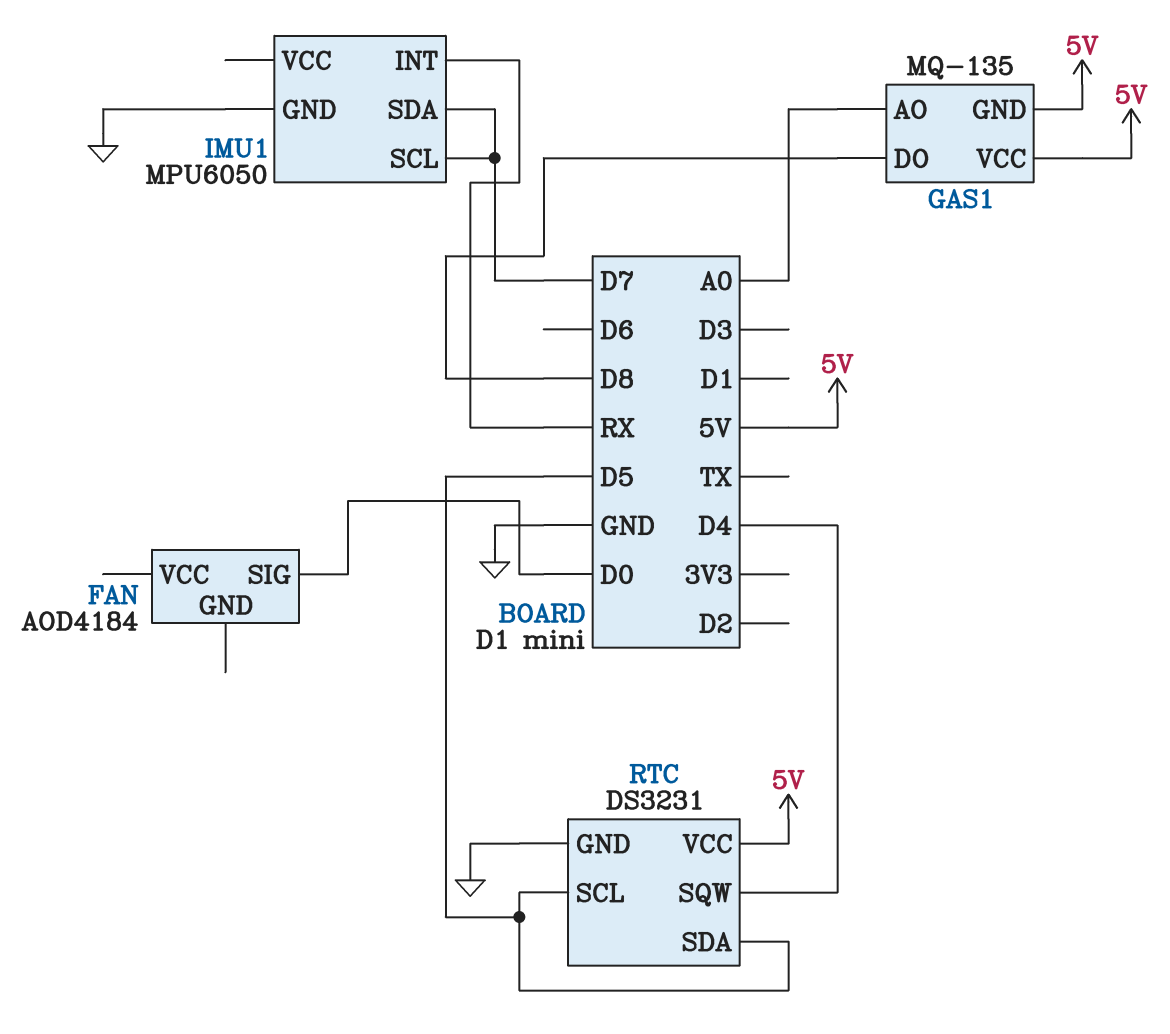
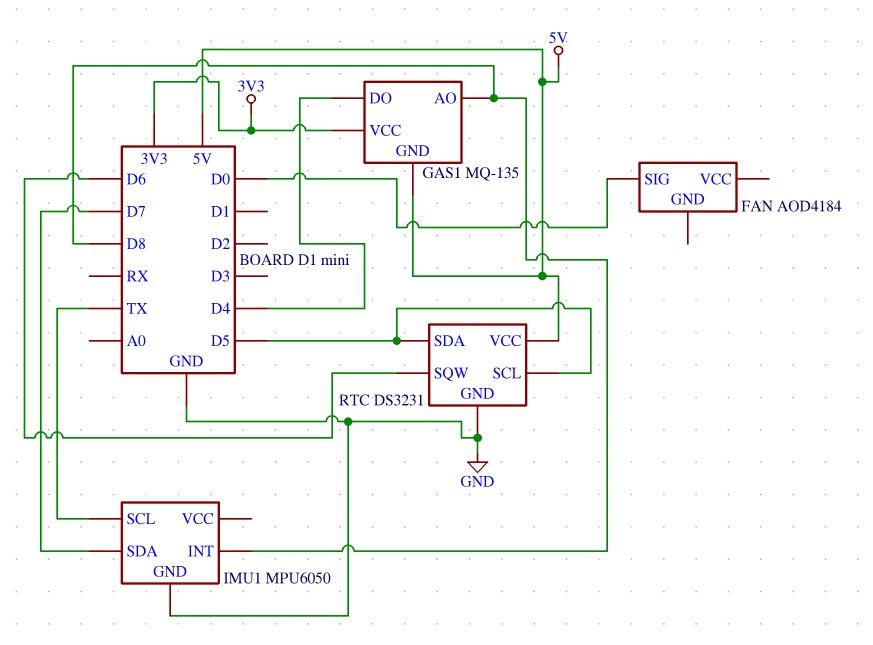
GAS1 pin AO: A0 -> D8
GAS1 pin DO: D8 -> D4
GAS1 pin VCC: 5V -> 3V3
IMU1 pin INT: RX -> D8
IMU1 pin SCL: D7 -> TX
RTC pin SQW: D4 -> D6

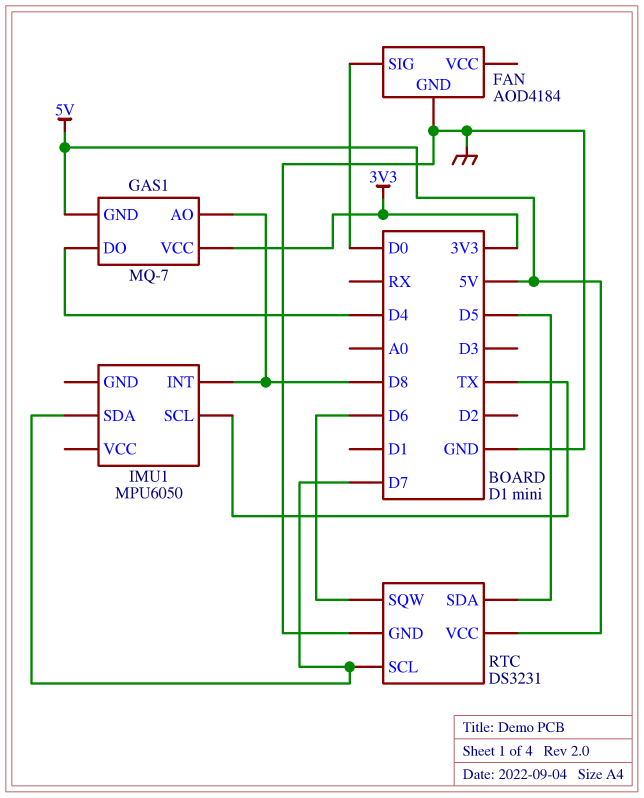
FAN pin GND: none -> GND
GAS1: MQ-135 -> MQ-7
IMU1 pin GND: GND -> none
RTC pin SCL: D5 -> D7

